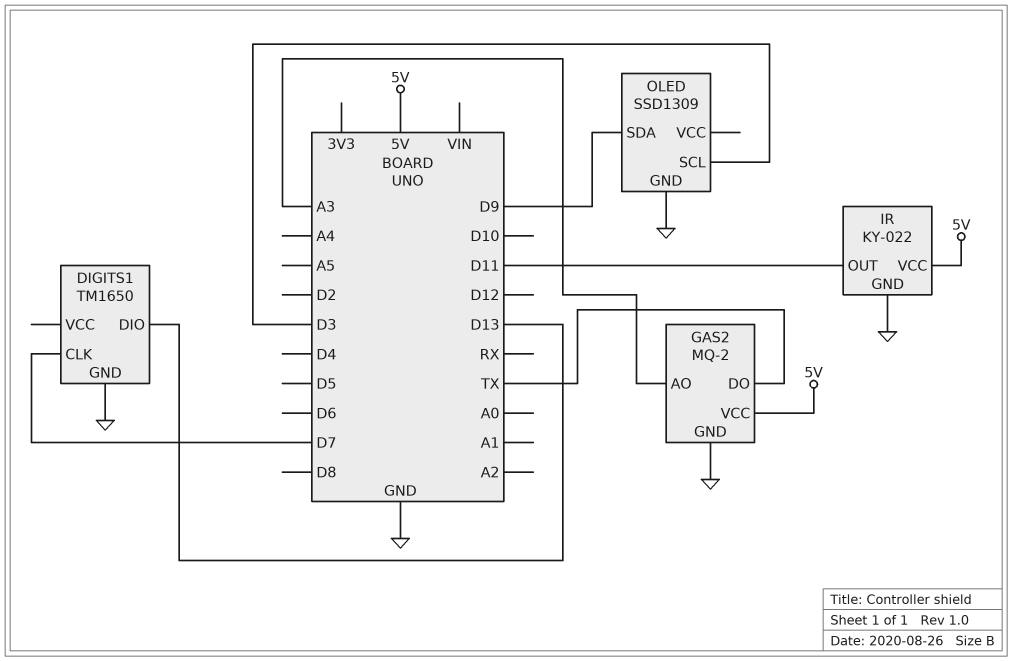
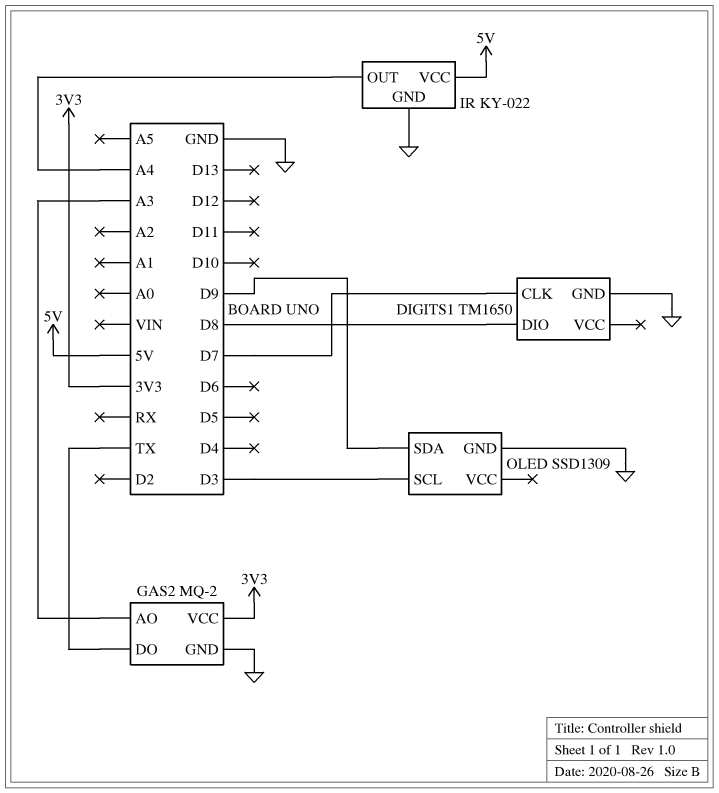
DIGITS1 pin DIO: D13 -> D8
GAS2 pin VCC: 5V -> 3V3
IR pin OUT: D11 -> A4

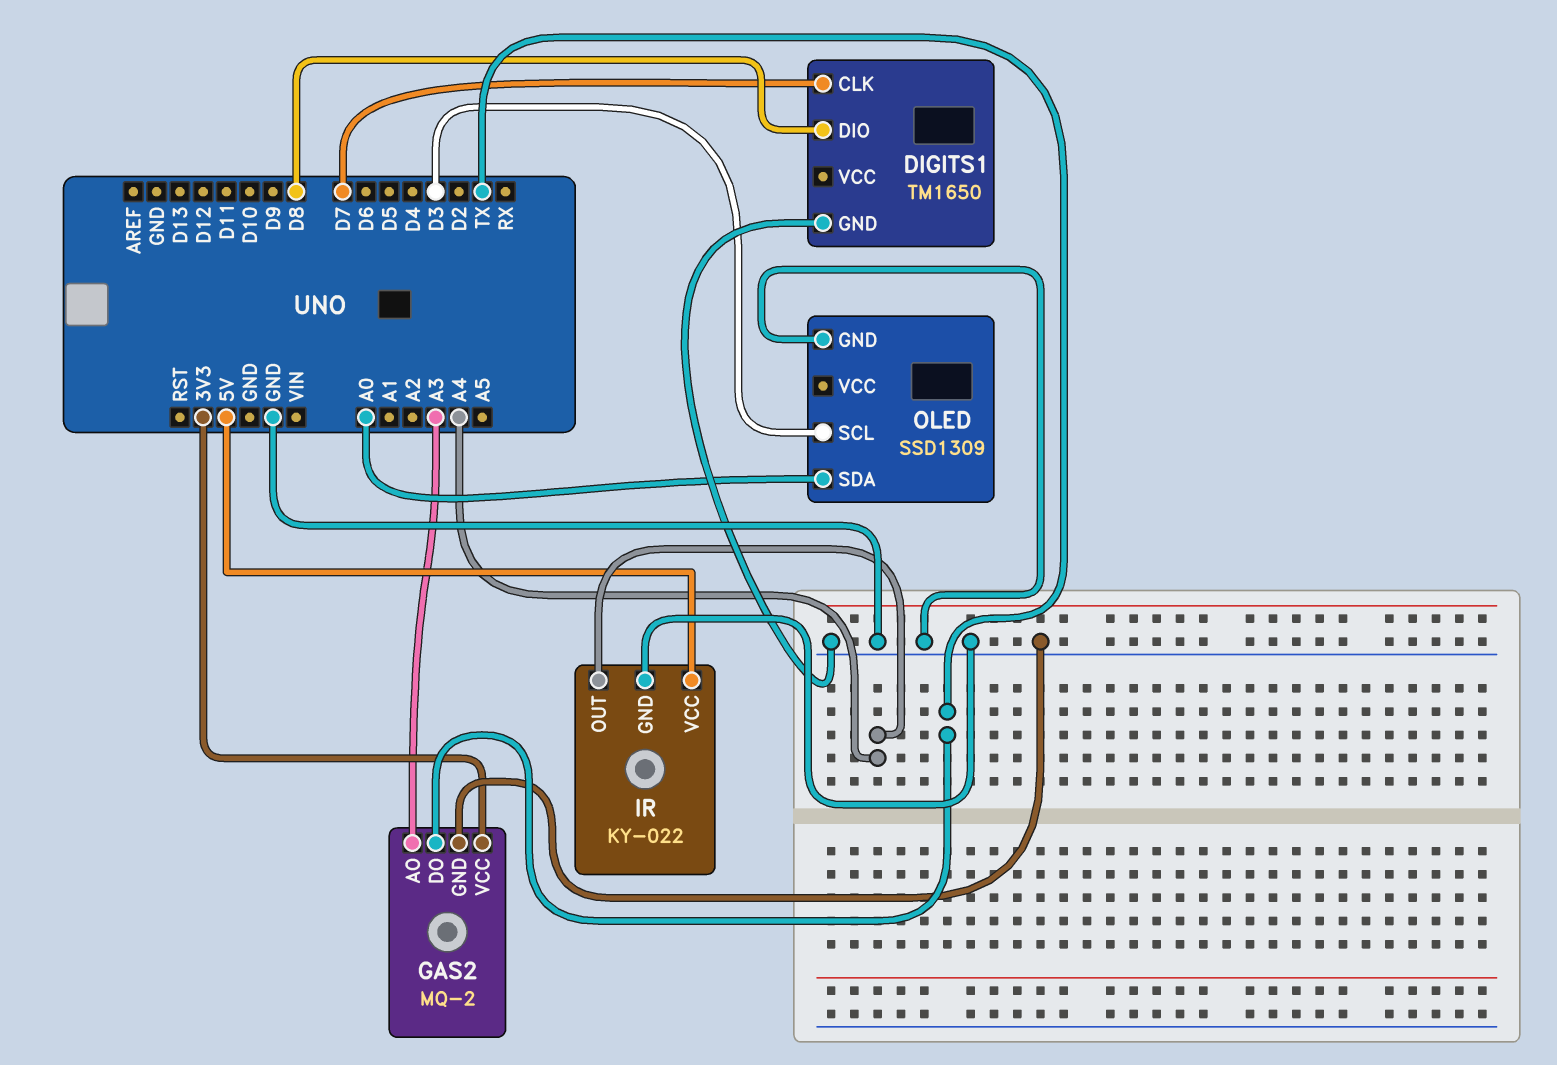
OLED pin SDA: D9 -> A0

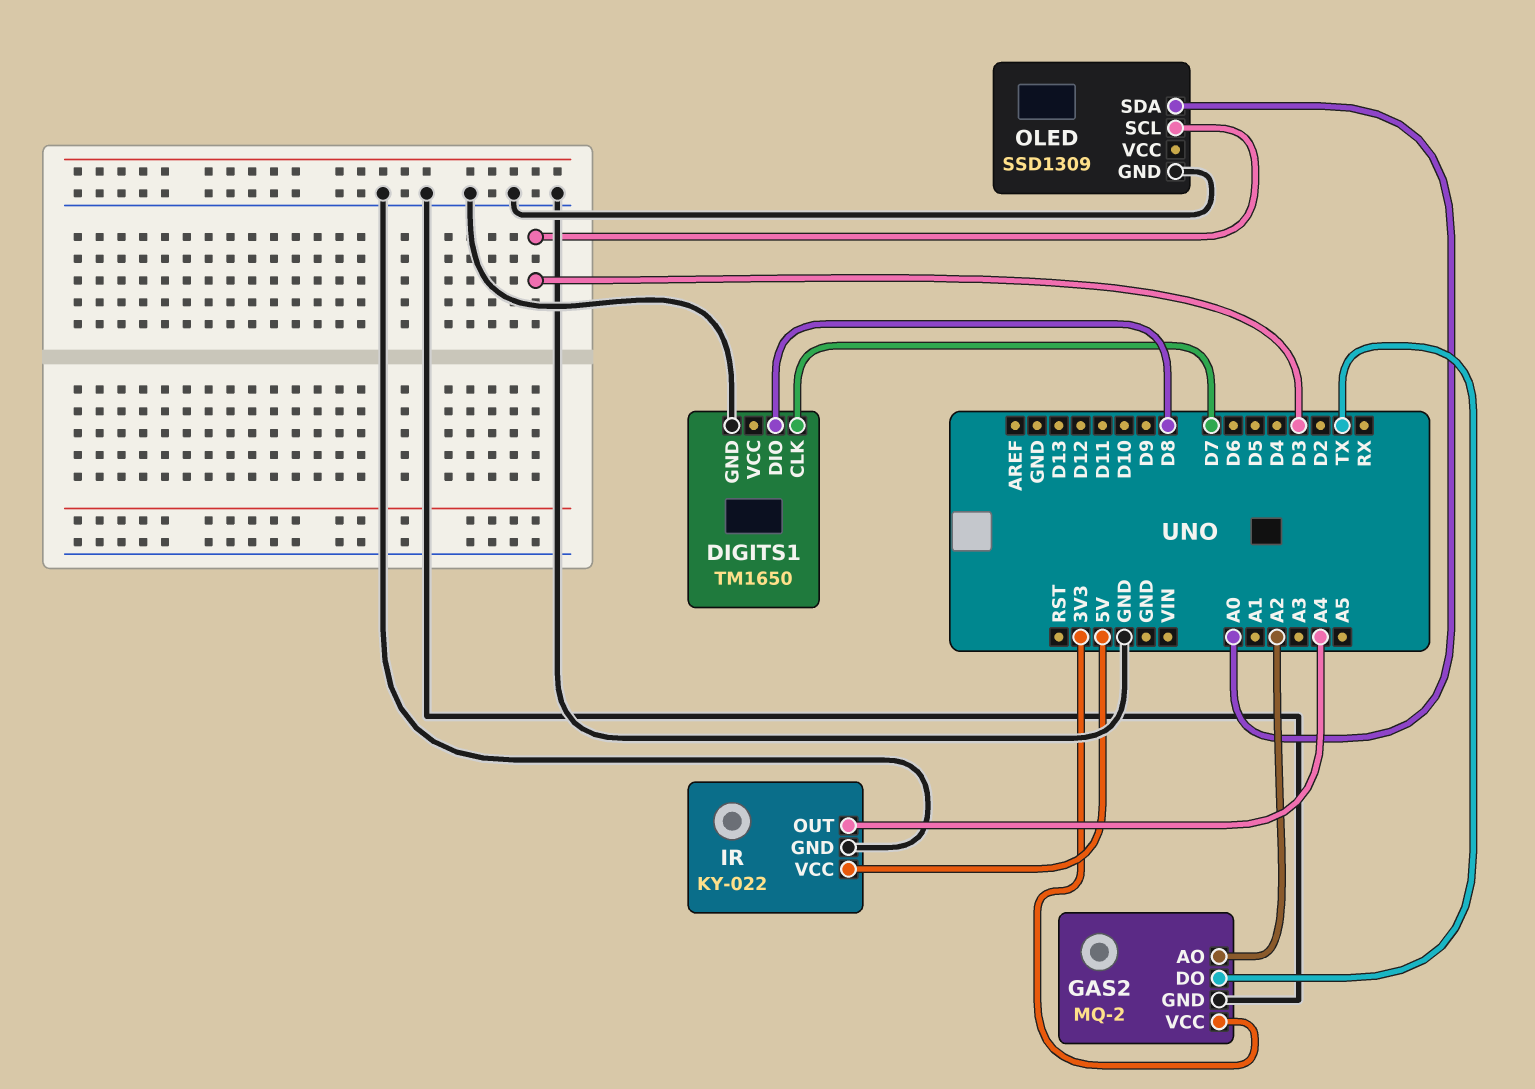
GAS2 pin AO: A3 -> A2

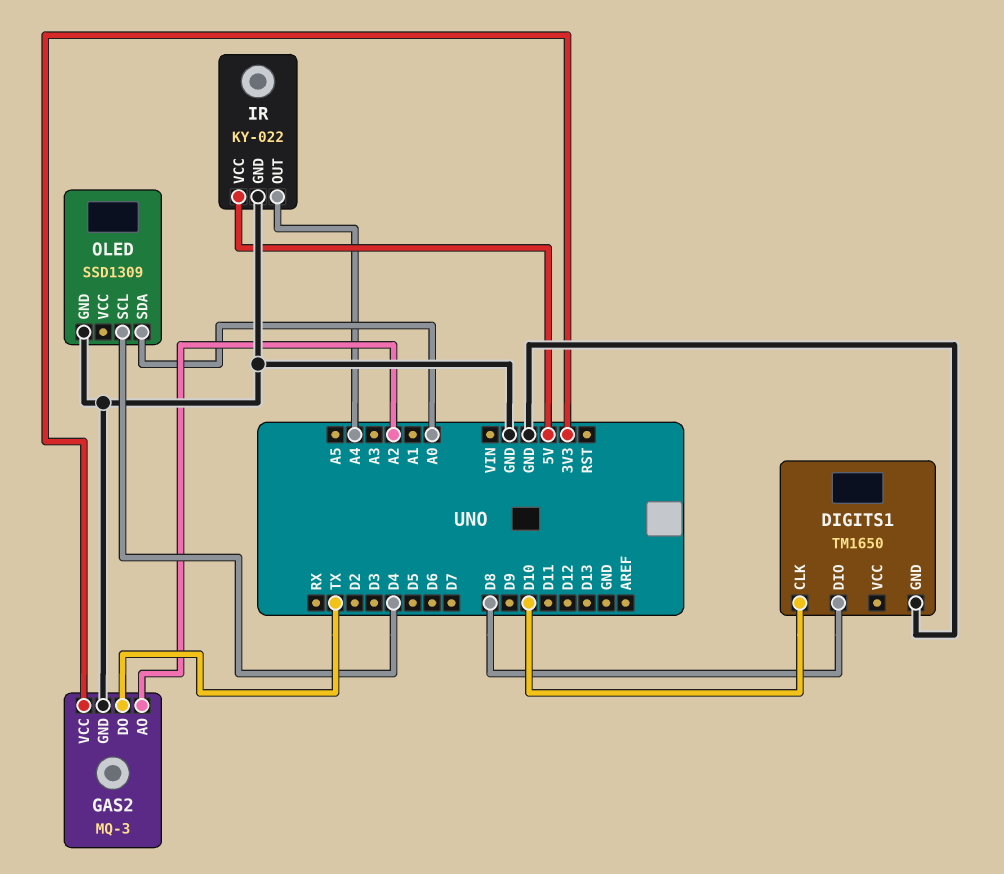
DIGITS1 pin CLK: D7 -> D10
GAS2: MQ-2 -> MQ-3
OLED pin SCL: D3 -> D4

